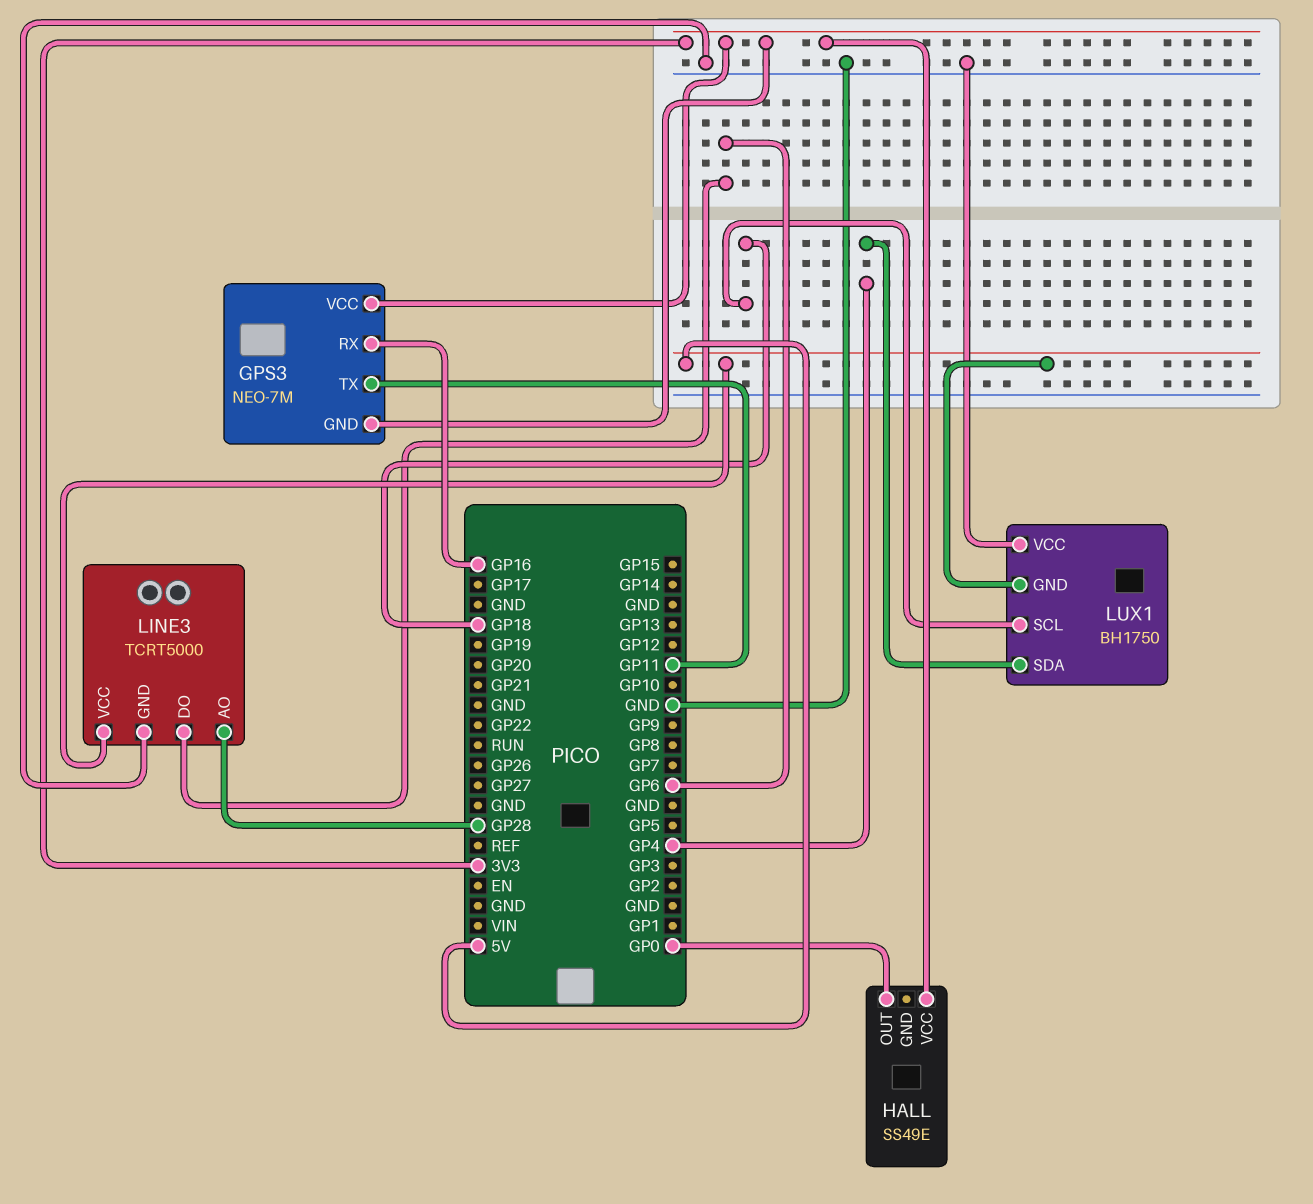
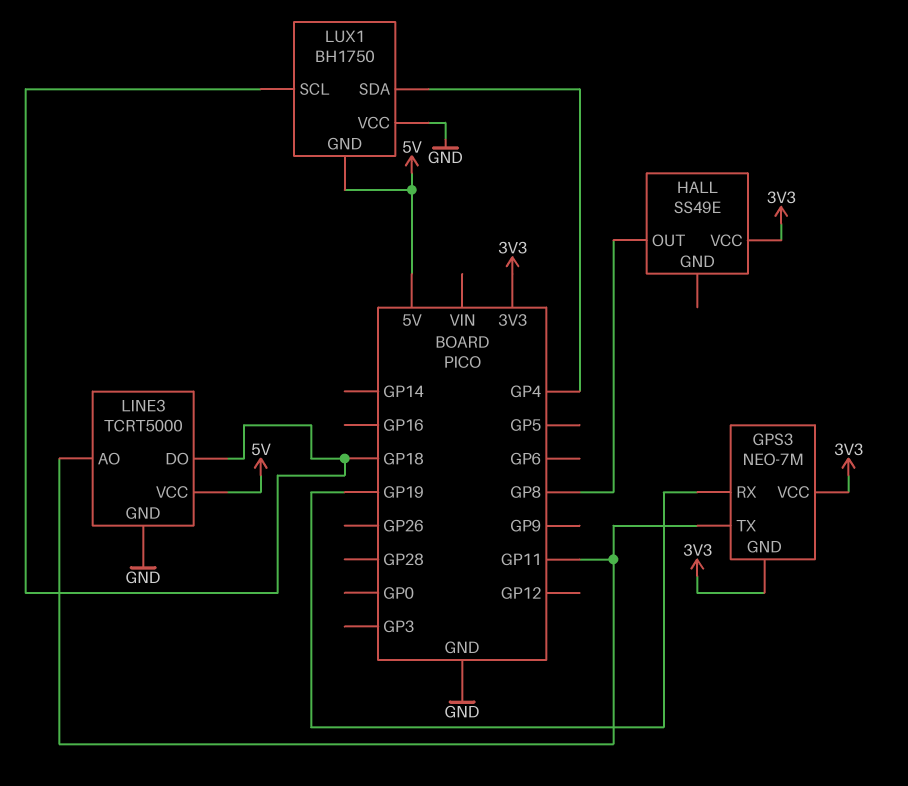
GPS3 pin RX: GP16 -> GP19
HALL pin OUT: GP0 -> GP8
LINE3 pin AO: GP28 -> GP11
LINE3 pin DO: GP6 -> GP18

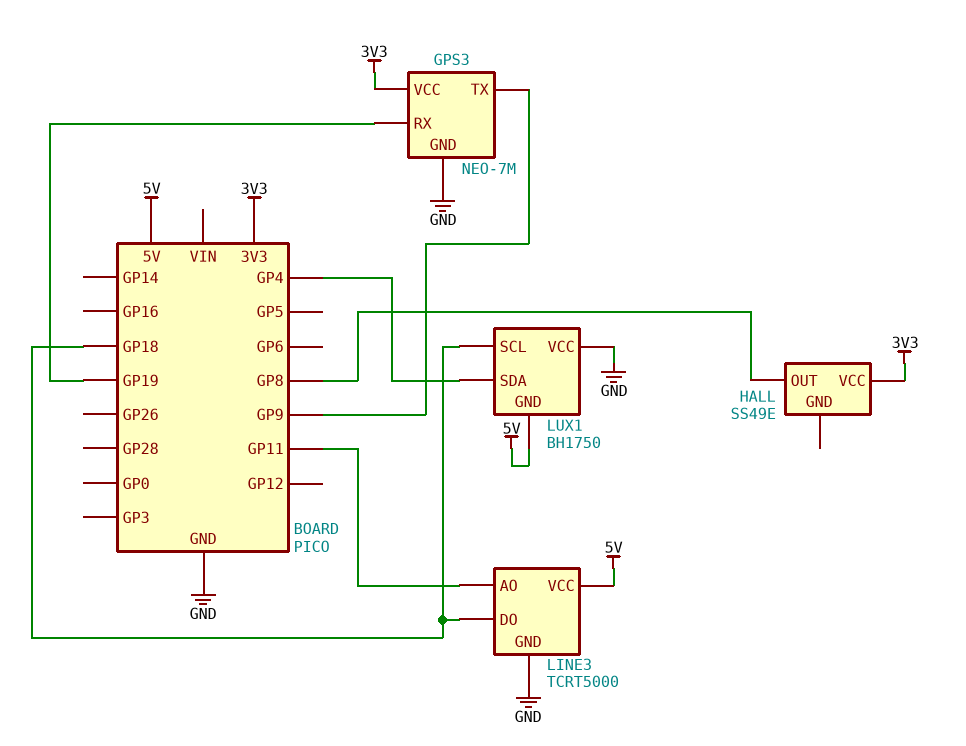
GPS3 pin GND: 3V3 -> GND
GPS3 pin TX: GP11 -> GP9

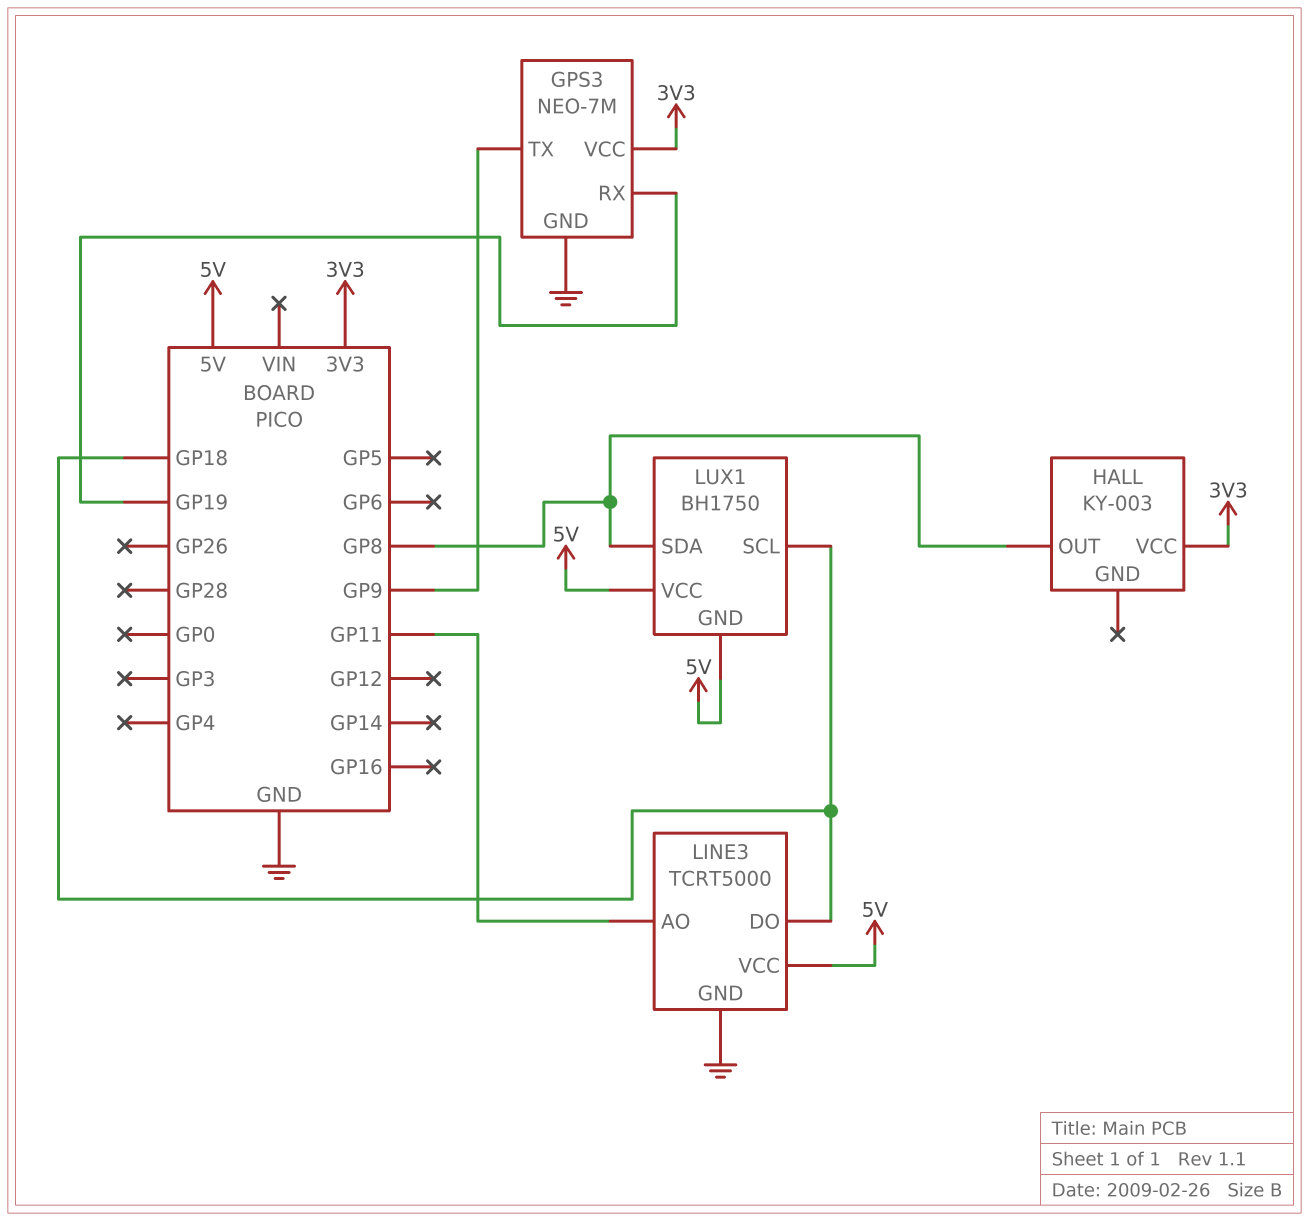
HALL: SS49E -> KY-003
LUX1 pin SDA: GP4 -> GP8
LUX1 pin VCC: GND -> 5V

